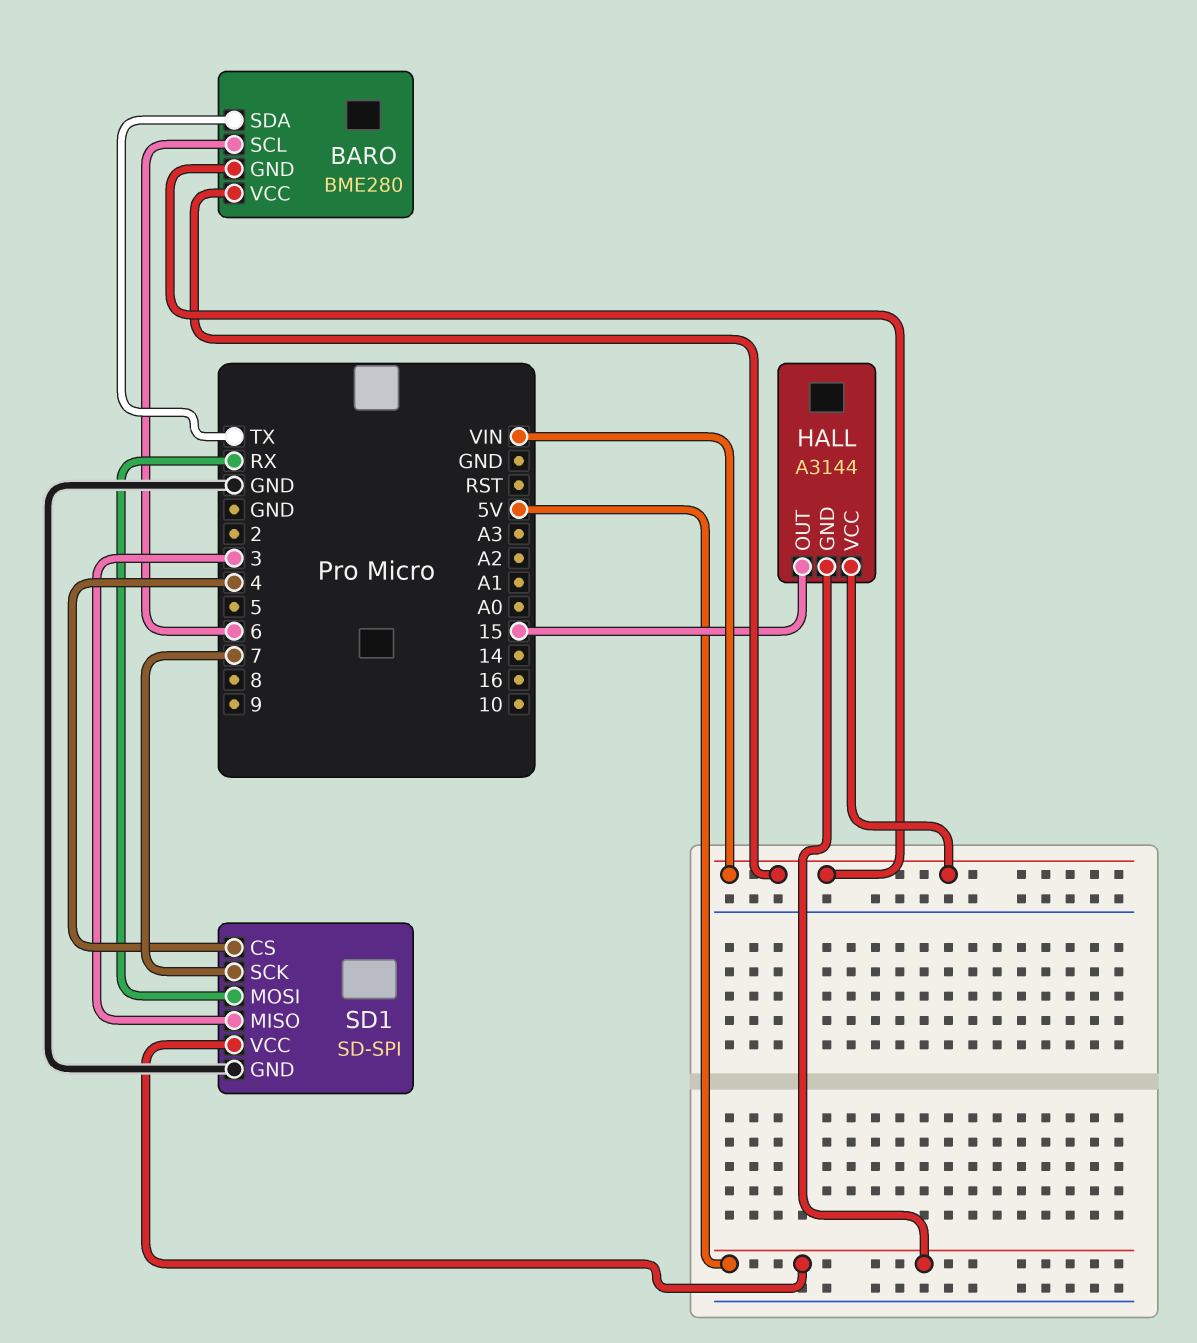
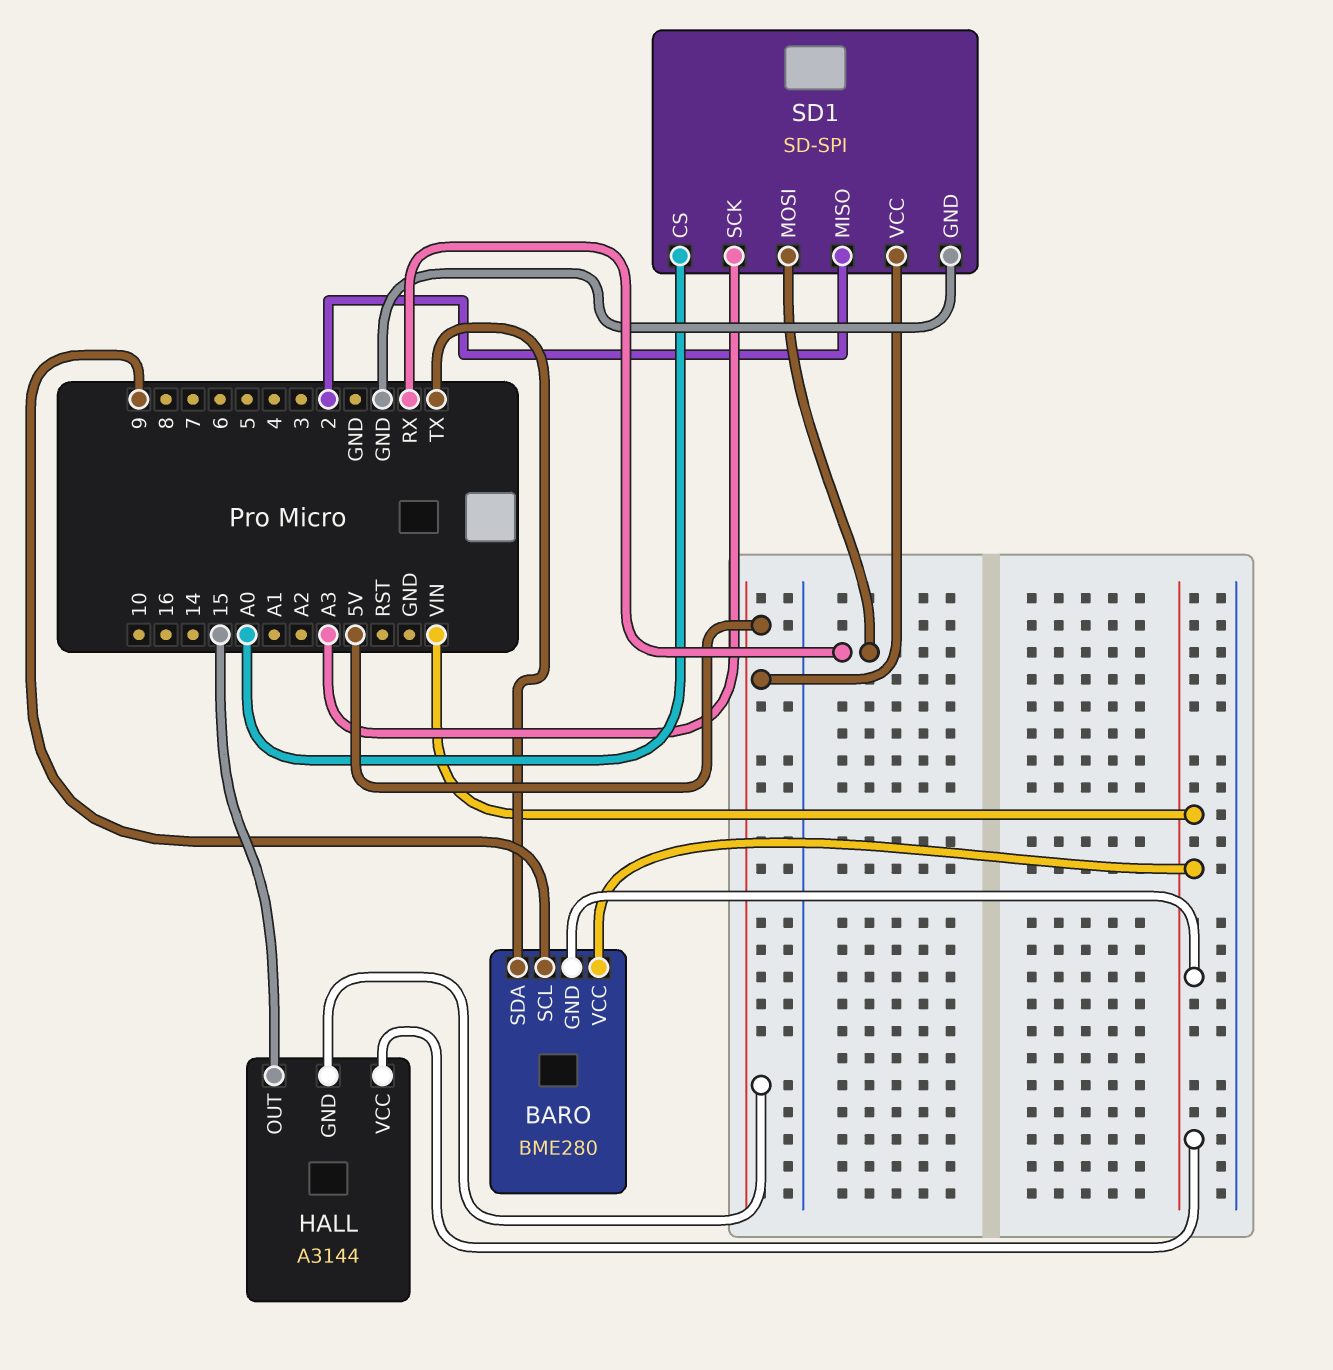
BARO pin SCL: 6 -> 9
SD1 pin CS: 4 -> A0
SD1 pin MISO: 3 -> 2
SD1 pin SCK: 7 -> A3

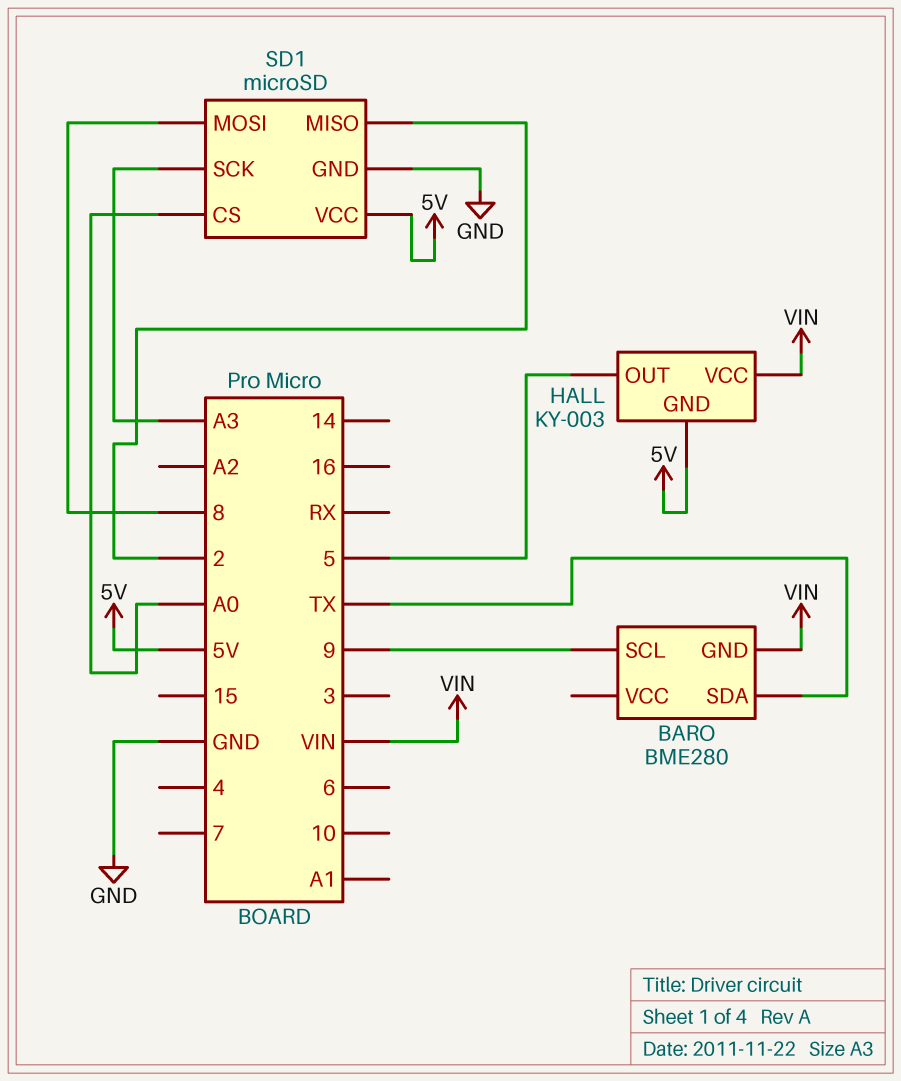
BARO pin VCC: VIN -> none
HALL: A3144 -> KY-003
HALL pin OUT: 15 -> 5
SD1: SD-SPI -> microSD
SD1 pin MOSI: RX -> 8

